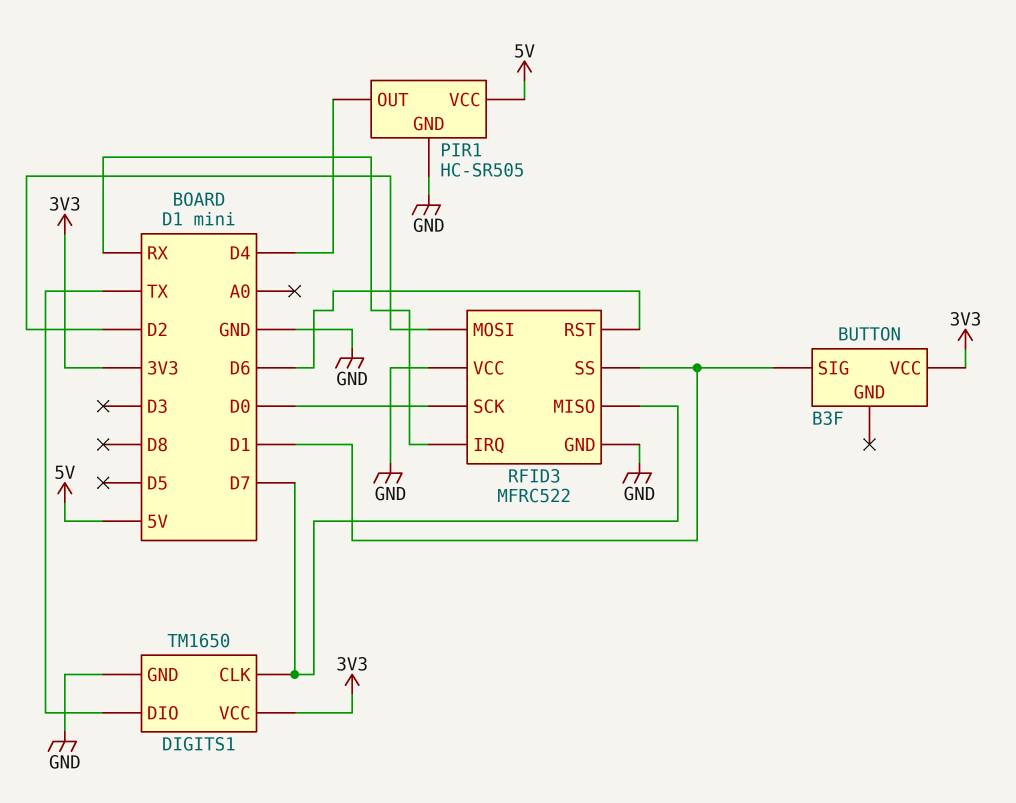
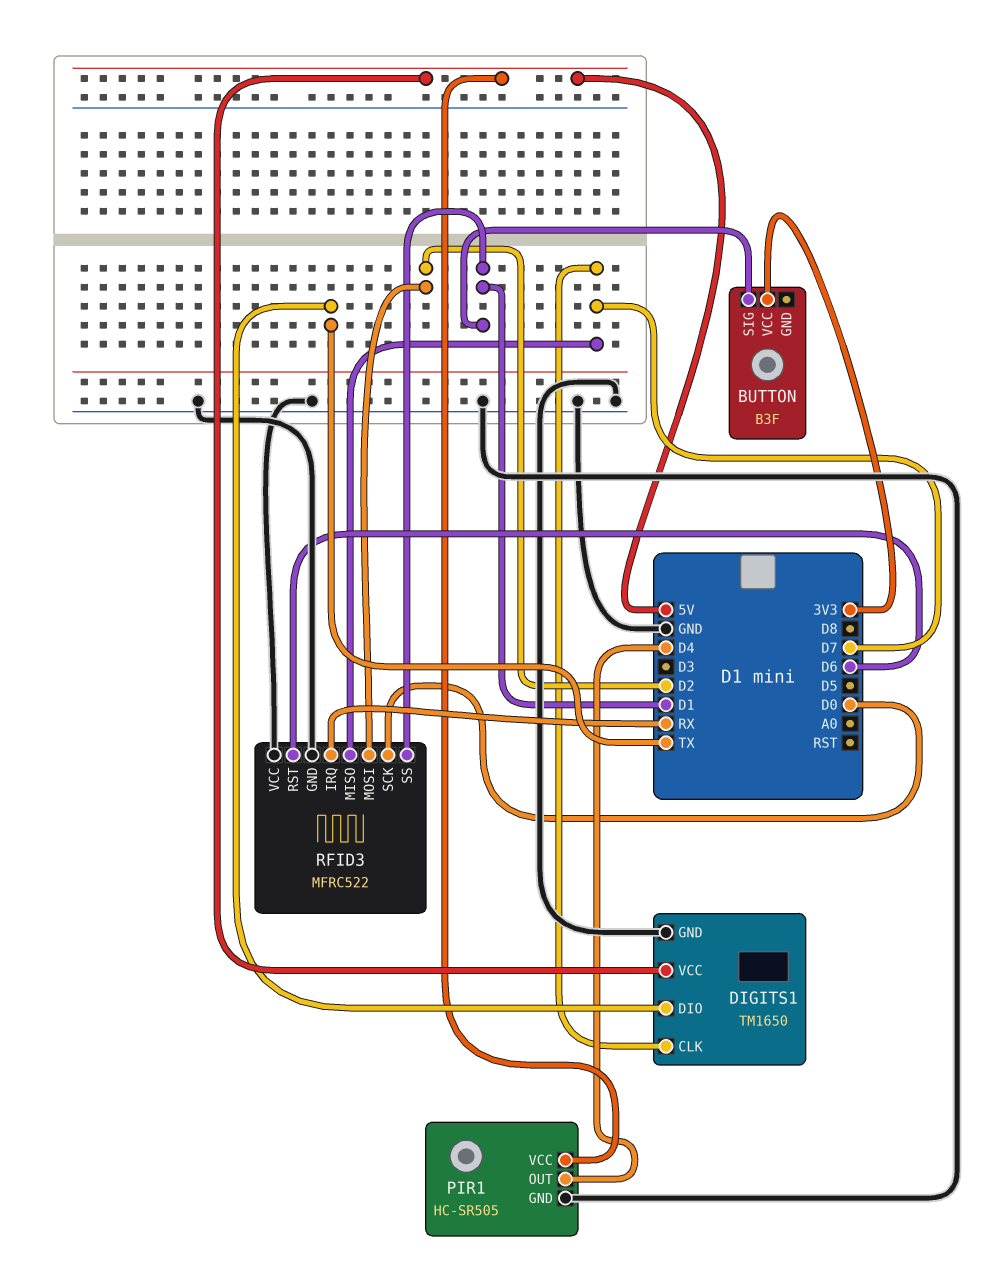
DIGITS1 pin VCC: 3V3 -> 5V

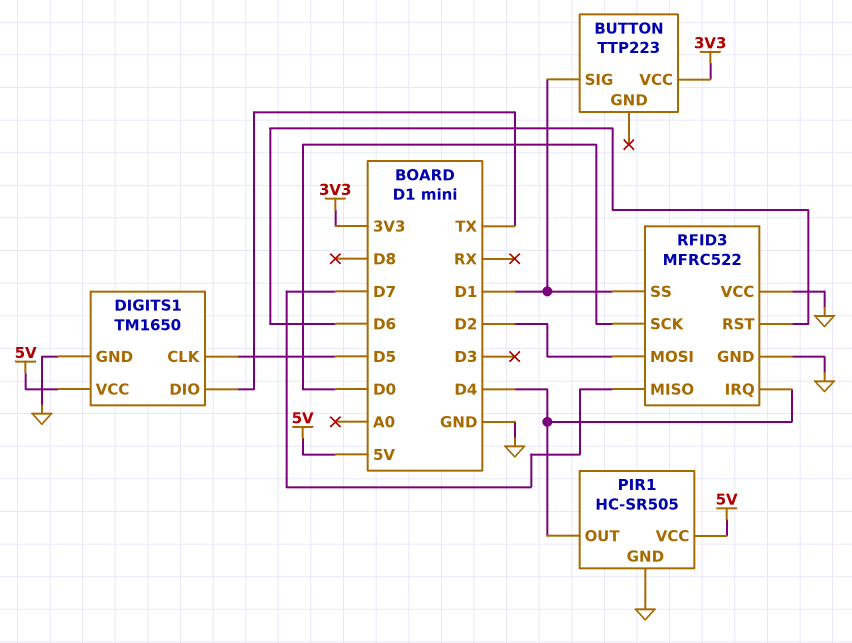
BUTTON: B3F -> TTP223
DIGITS1 pin CLK: D7 -> D5
RFID3 pin IRQ: RX -> D4

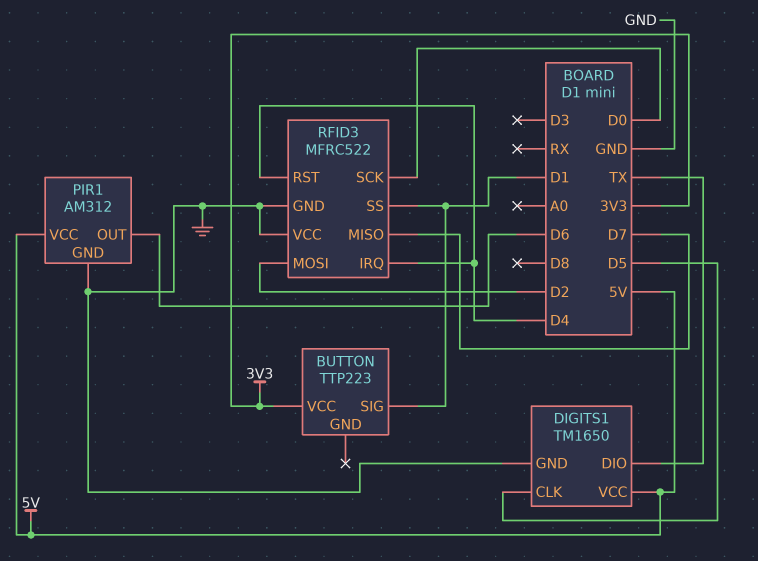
PIR1: HC-SR505 -> AM312
PIR1 pin OUT: D4 -> D6
RFID3 pin RST: D6 -> D4

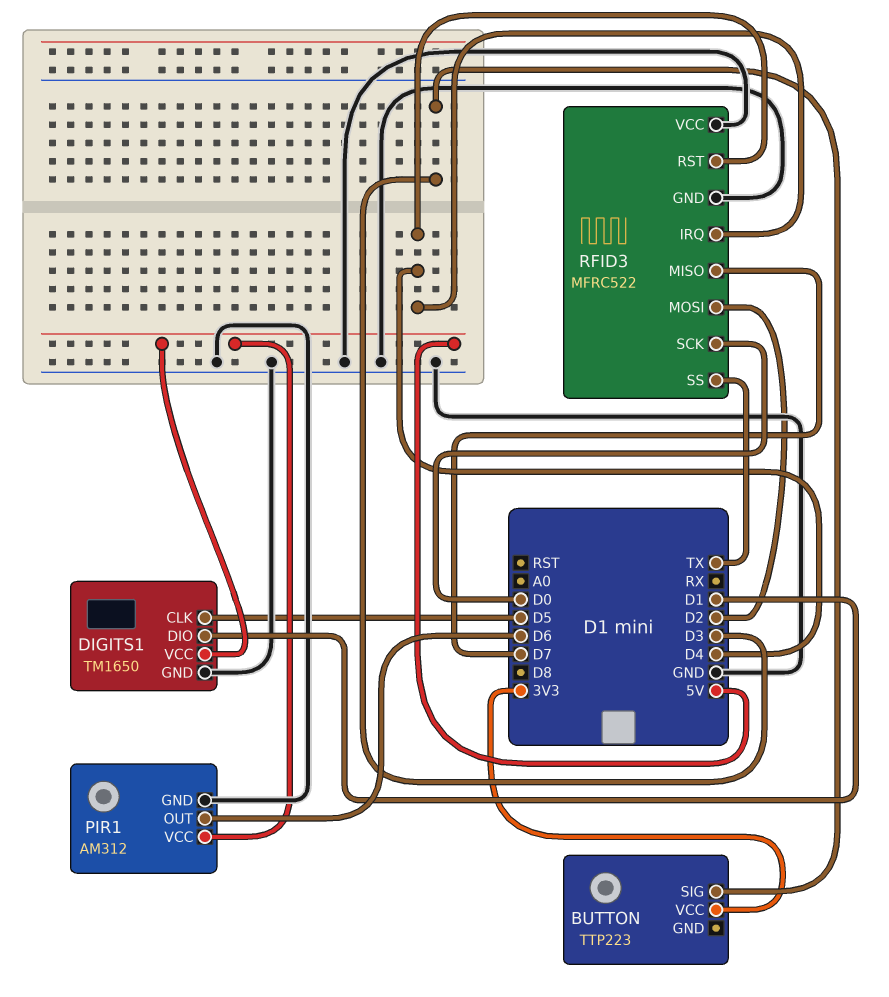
BUTTON pin SIG: D1 -> D3
DIGITS1 pin DIO: TX -> D1
RFID3 pin SS: D1 -> TX

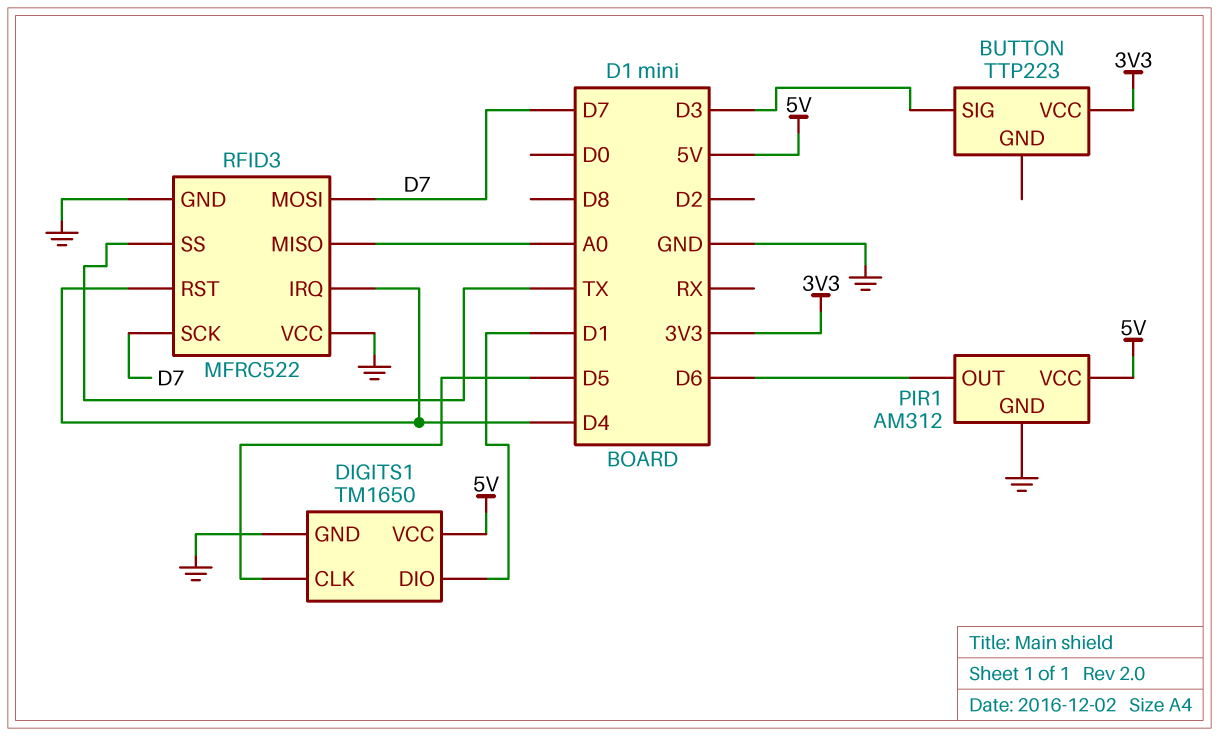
RFID3 pin MISO: D7 -> A0
RFID3 pin MOSI: D2 -> D7
RFID3 pin SCK: D0 -> D7

